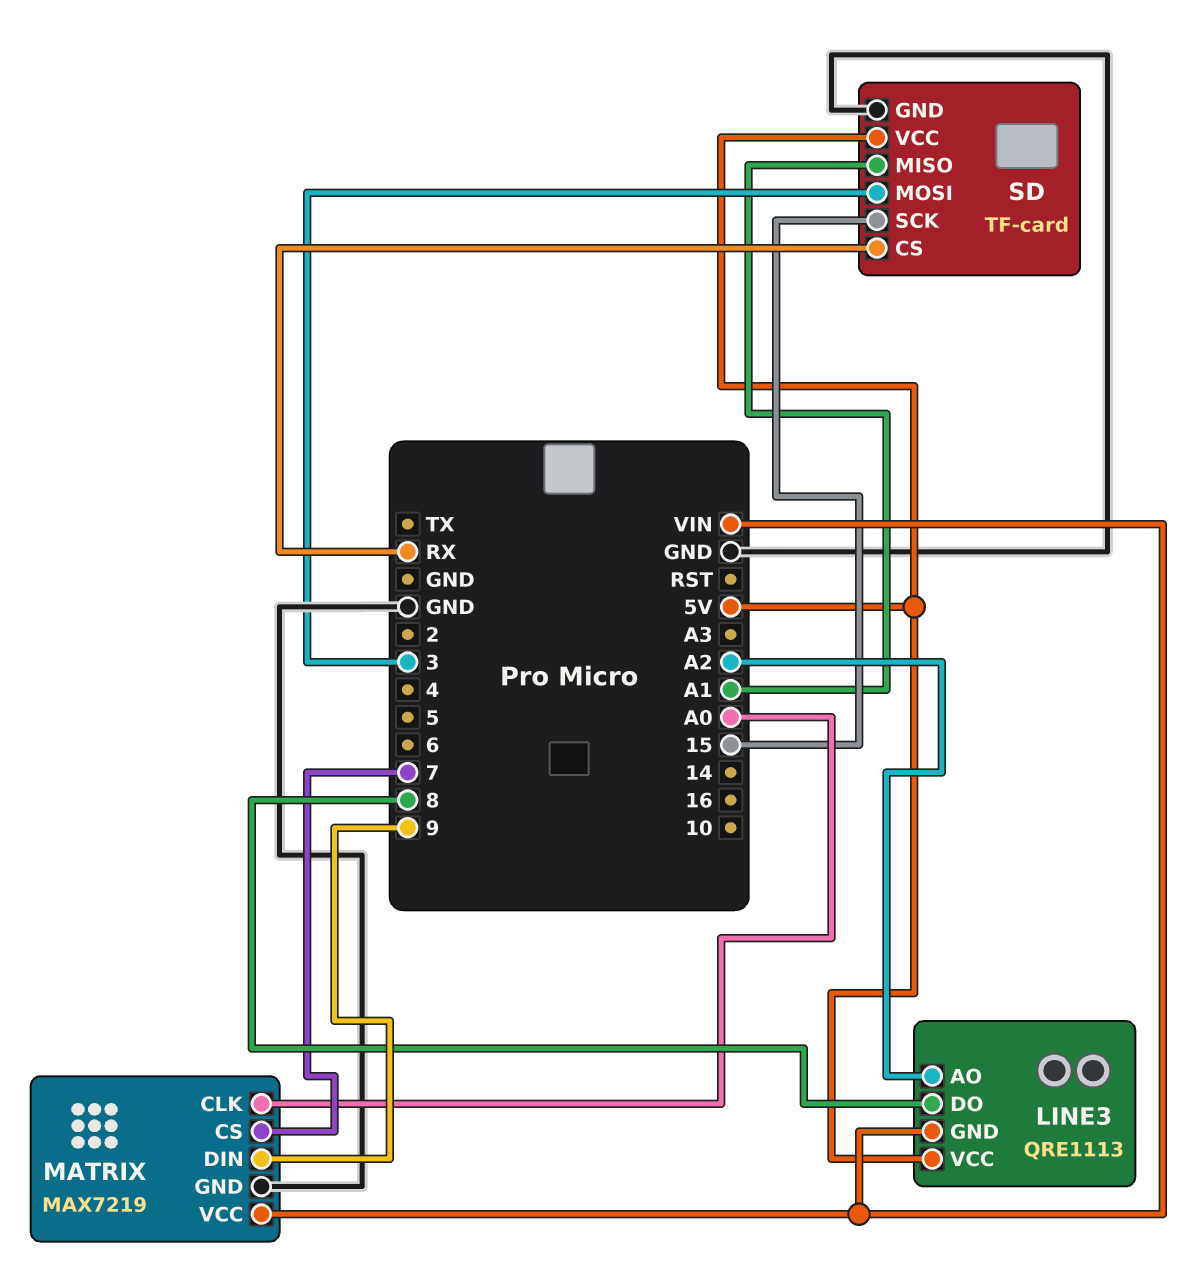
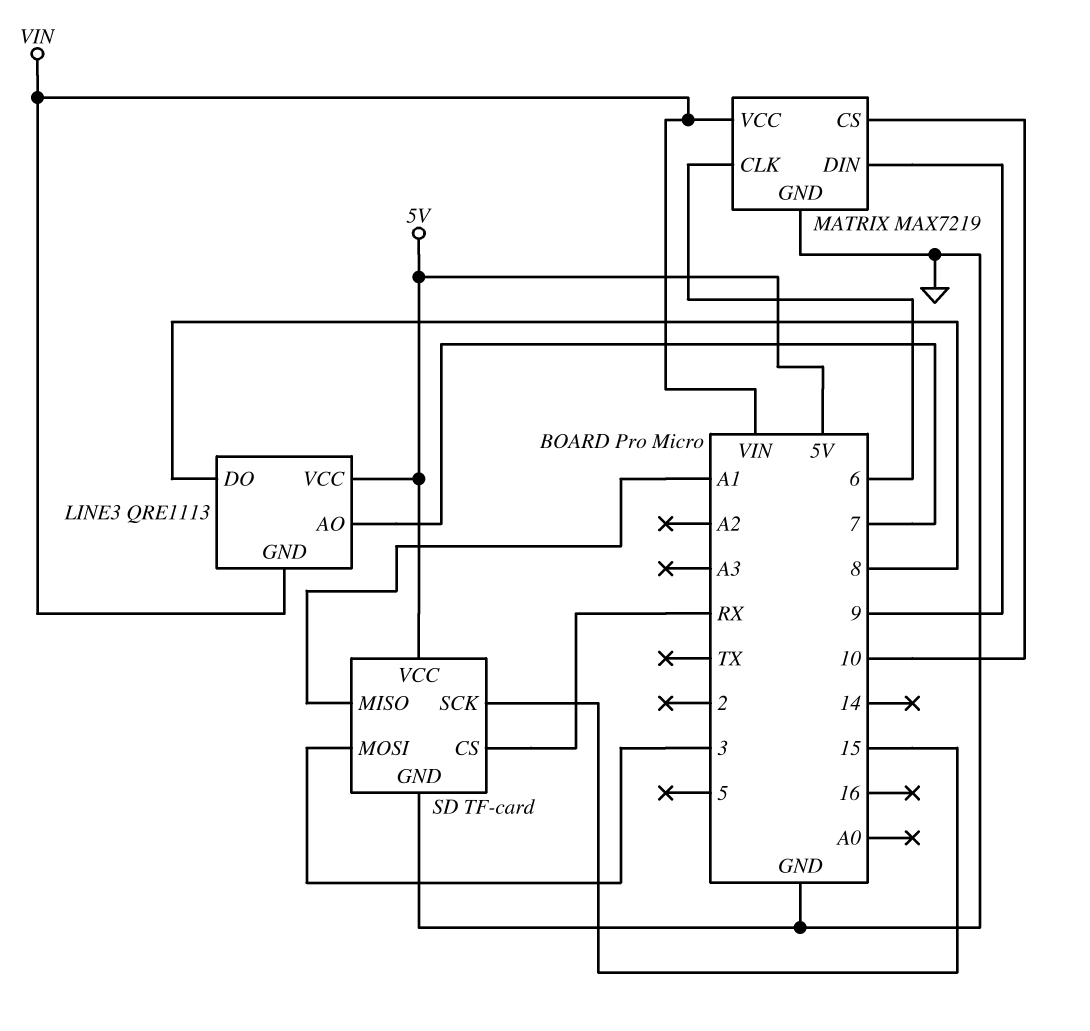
LINE3 pin AO: A2 -> 7
MATRIX pin CLK: A0 -> 6
MATRIX pin CS: 7 -> 10

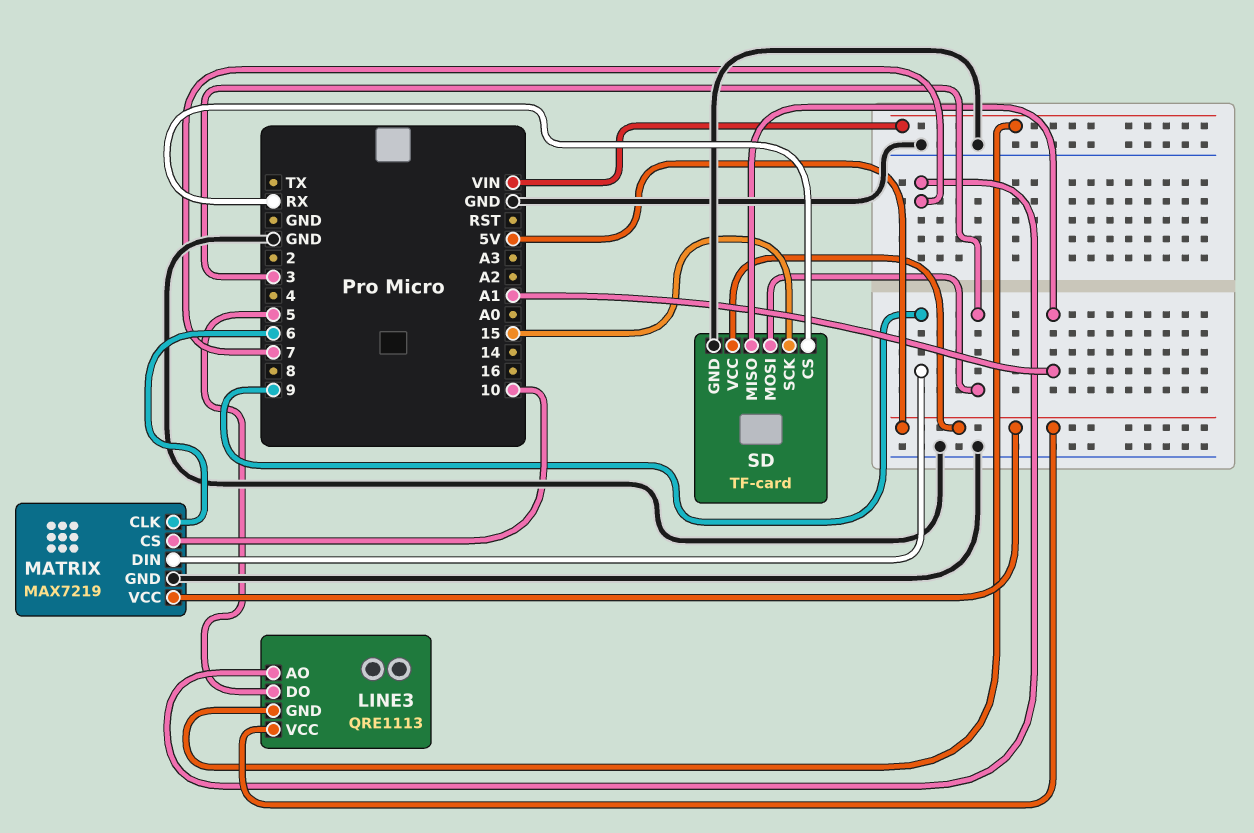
LINE3 pin DO: 8 -> 5
MATRIX pin VCC: VIN -> 5V

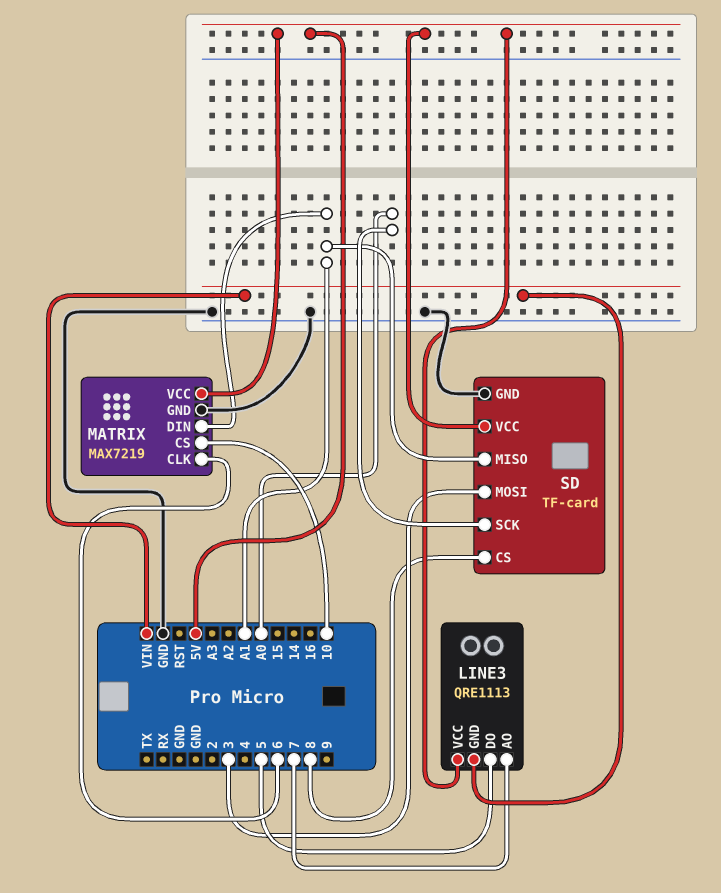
MATRIX pin DIN: 9 -> A1
SD pin CS: RX -> 8
SD pin SCK: 15 -> A0

